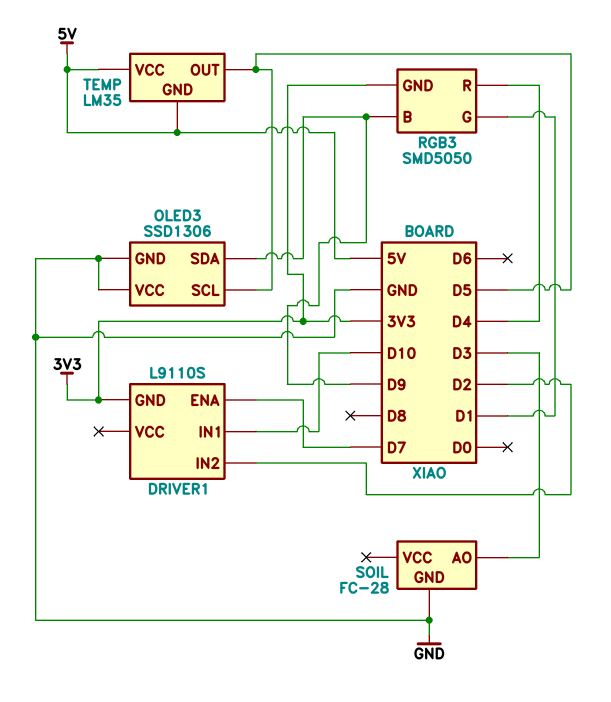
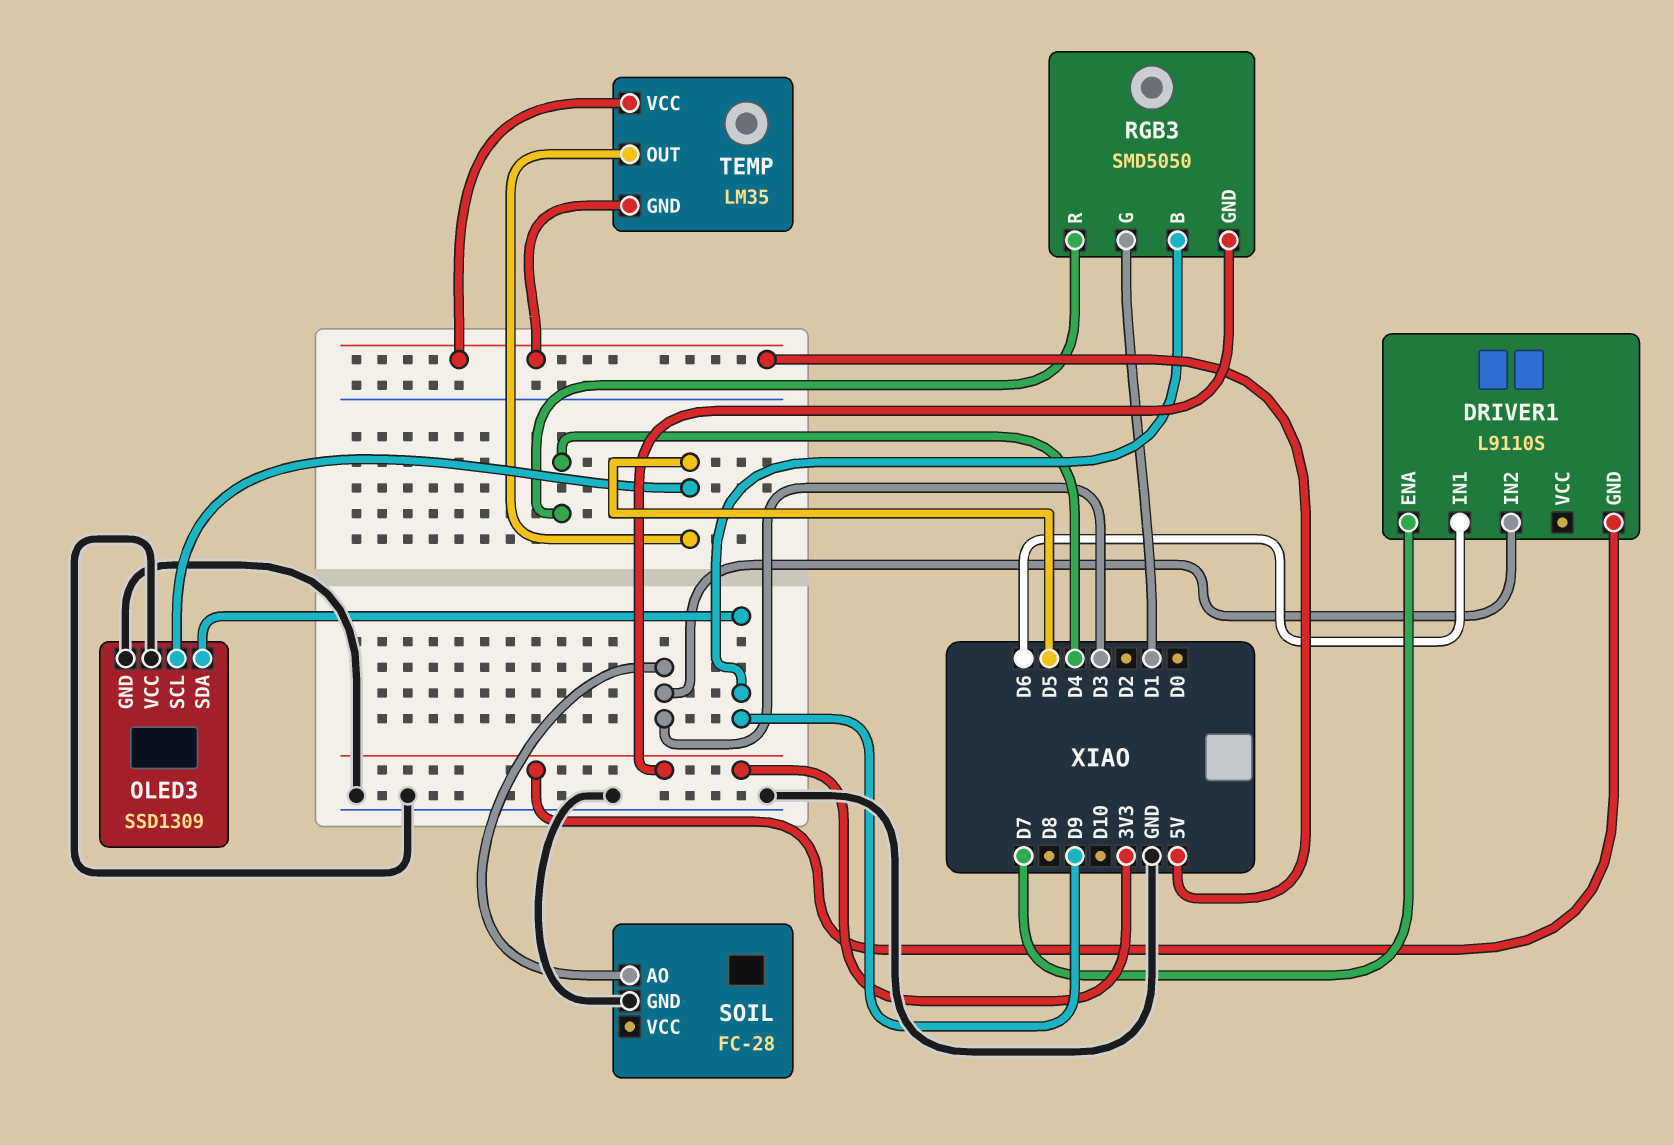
DRIVER1 pin IN1: D10 -> D6
DRIVER1 pin IN2: D2 -> D3
OLED3: SSD1306 -> SSD1309

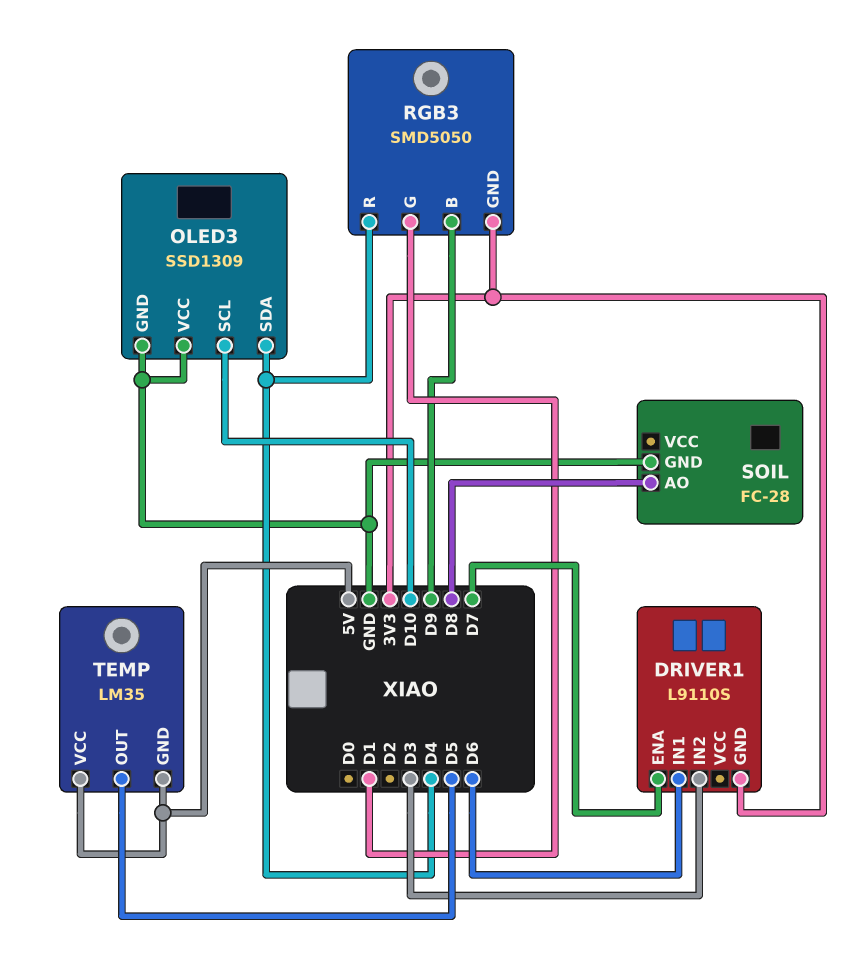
OLED3 pin SCL: D5 -> D10
OLED3 pin SDA: D9 -> D4
SOIL pin AO: D3 -> D8

